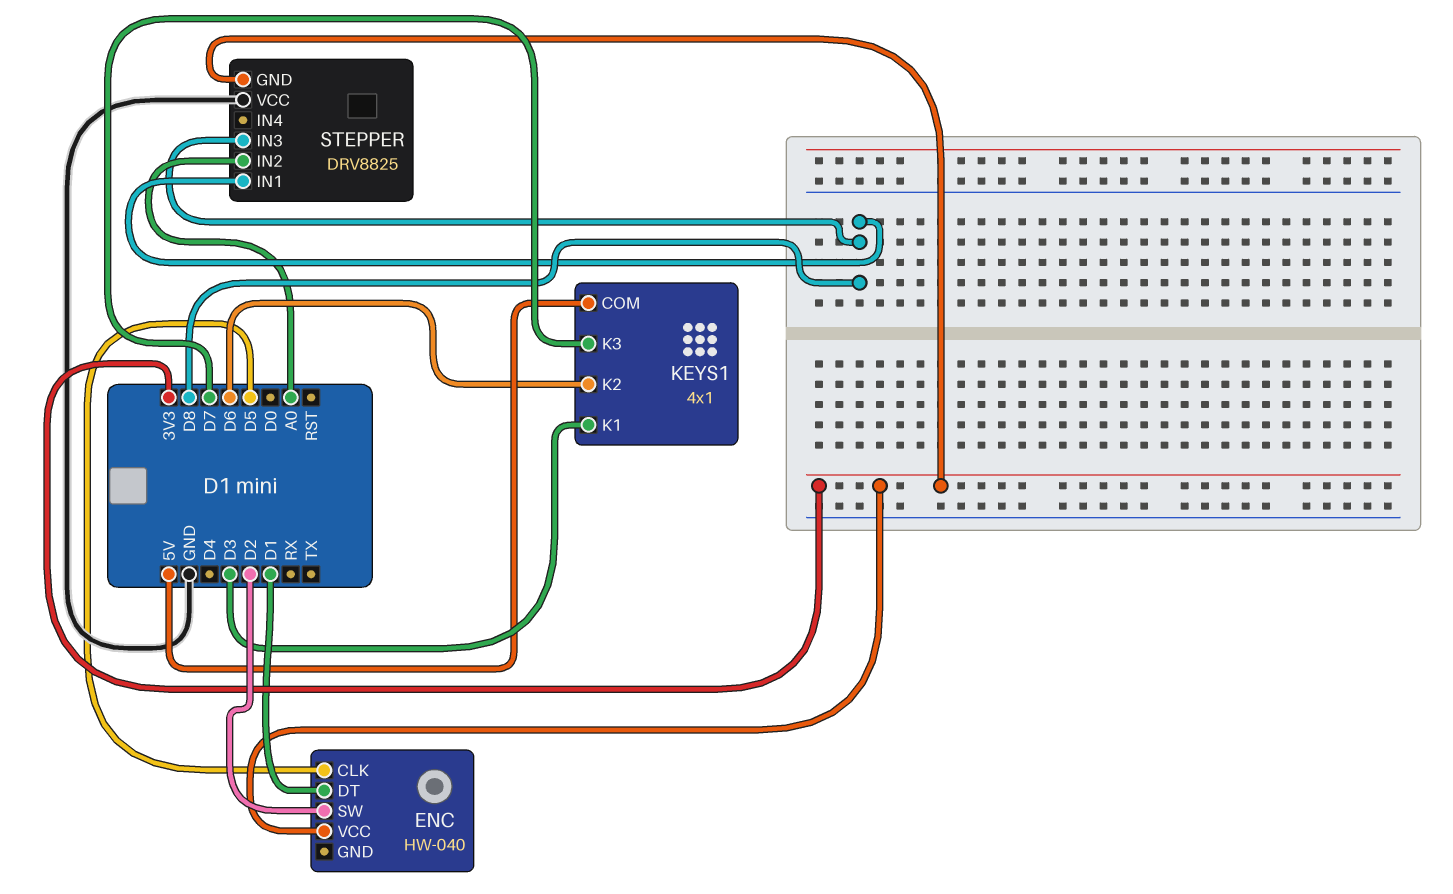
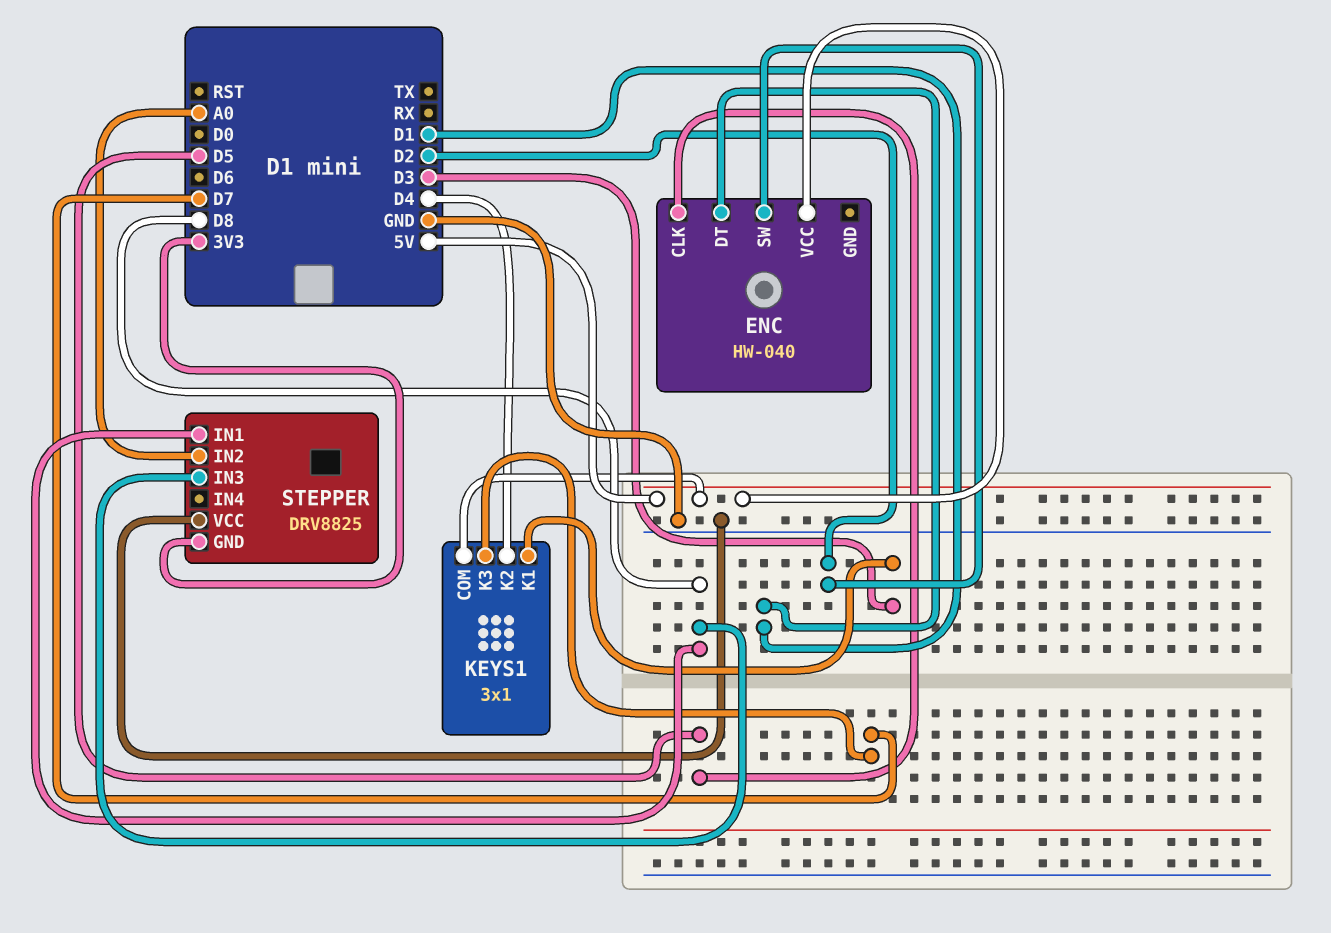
ENC pin VCC: 3V3 -> 5V
KEYS1: 4x1 -> 3x1
KEYS1 pin K2: D6 -> D4

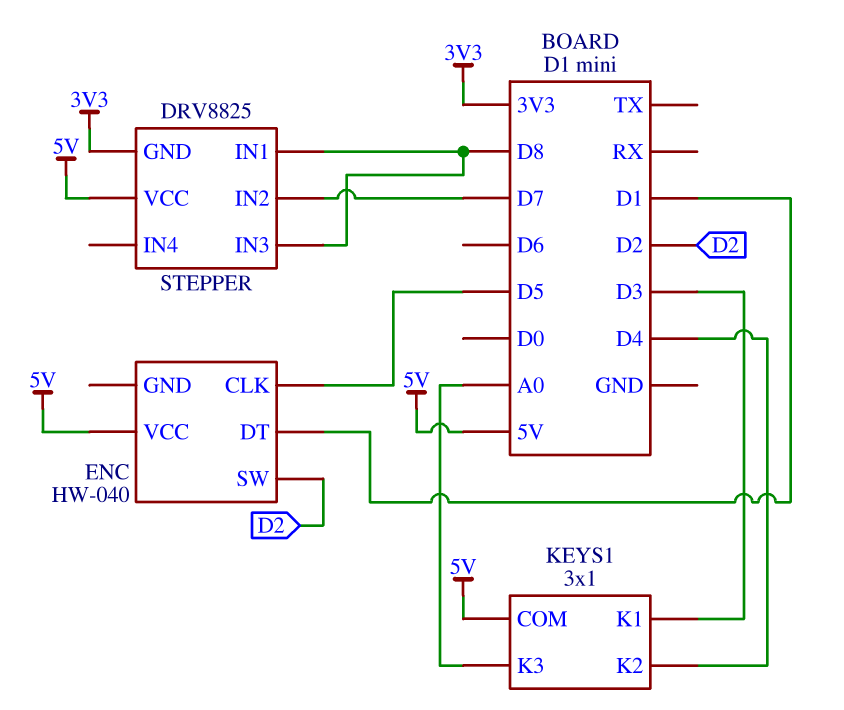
KEYS1 pin K3: D7 -> A0
STEPPER pin IN2: A0 -> D7
STEPPER pin VCC: GND -> 5V

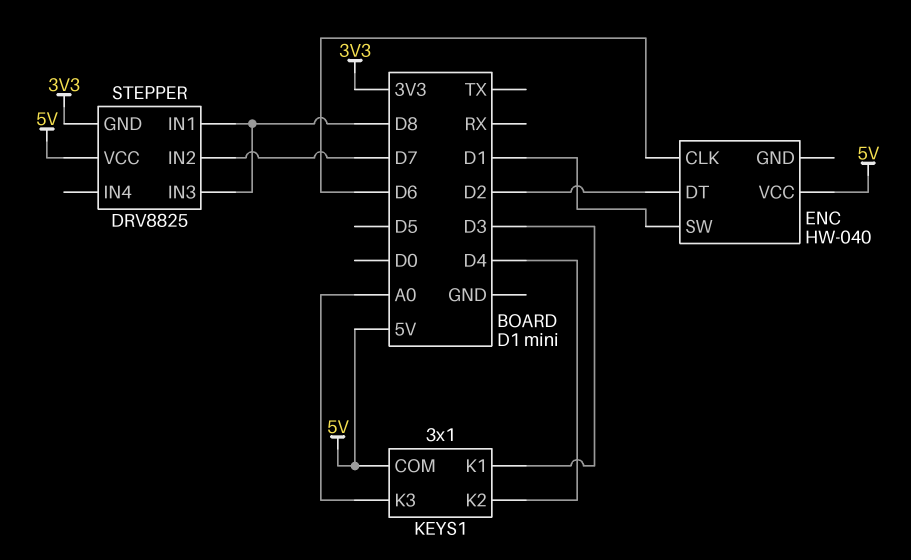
ENC pin CLK: D5 -> D6
ENC pin DT: D1 -> D2
ENC pin SW: D2 -> D1

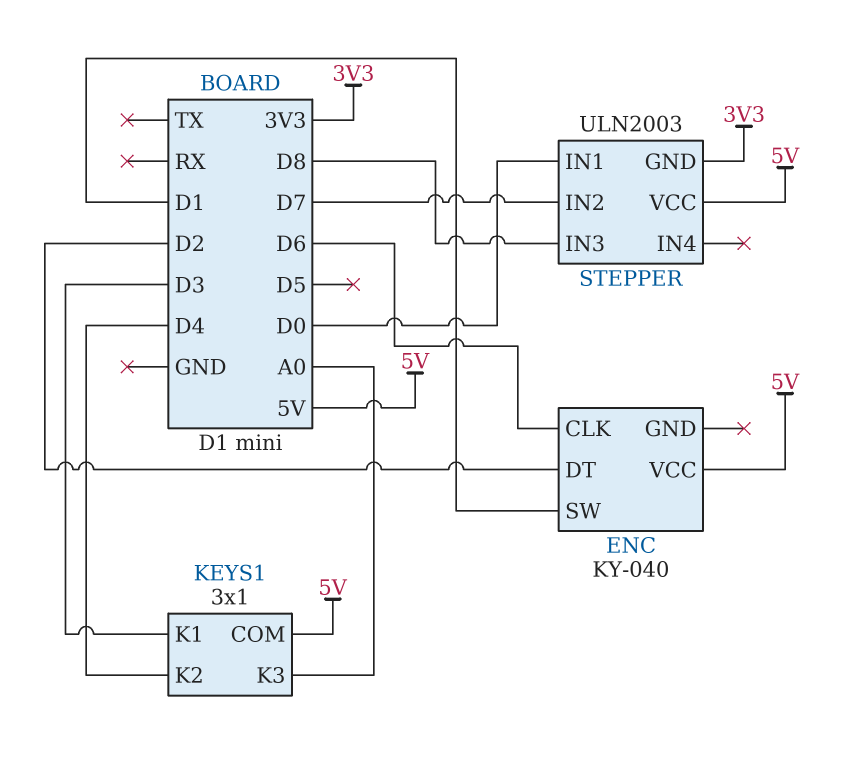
ENC: HW-040 -> KY-040
STEPPER: DRV8825 -> ULN2003
STEPPER pin IN1: D8 -> D0

